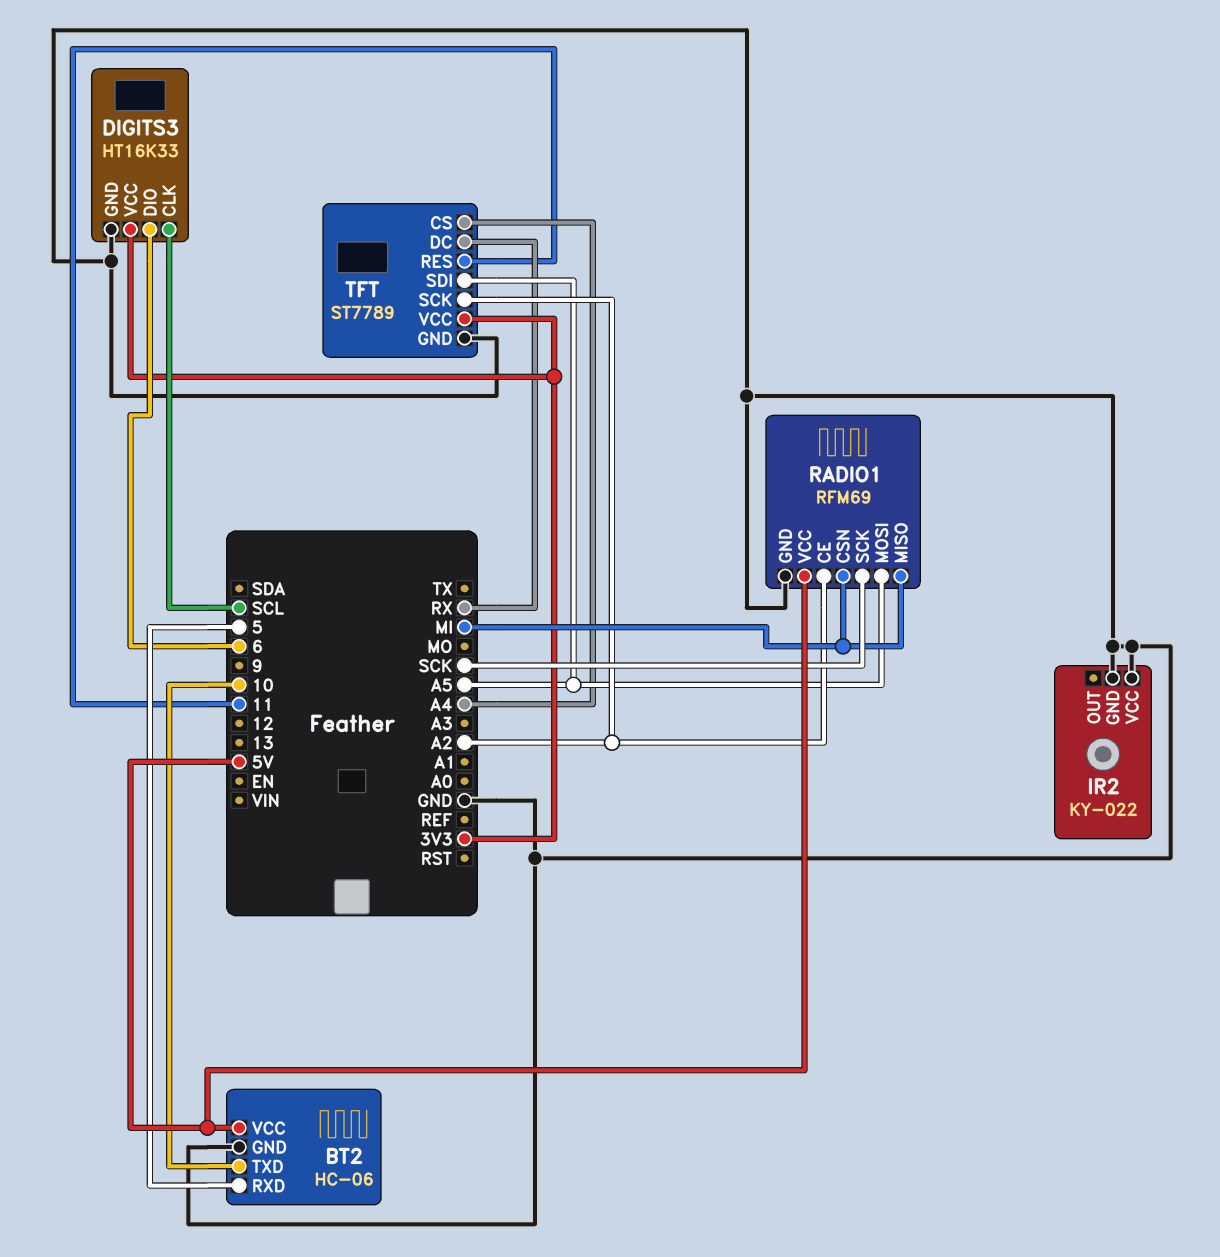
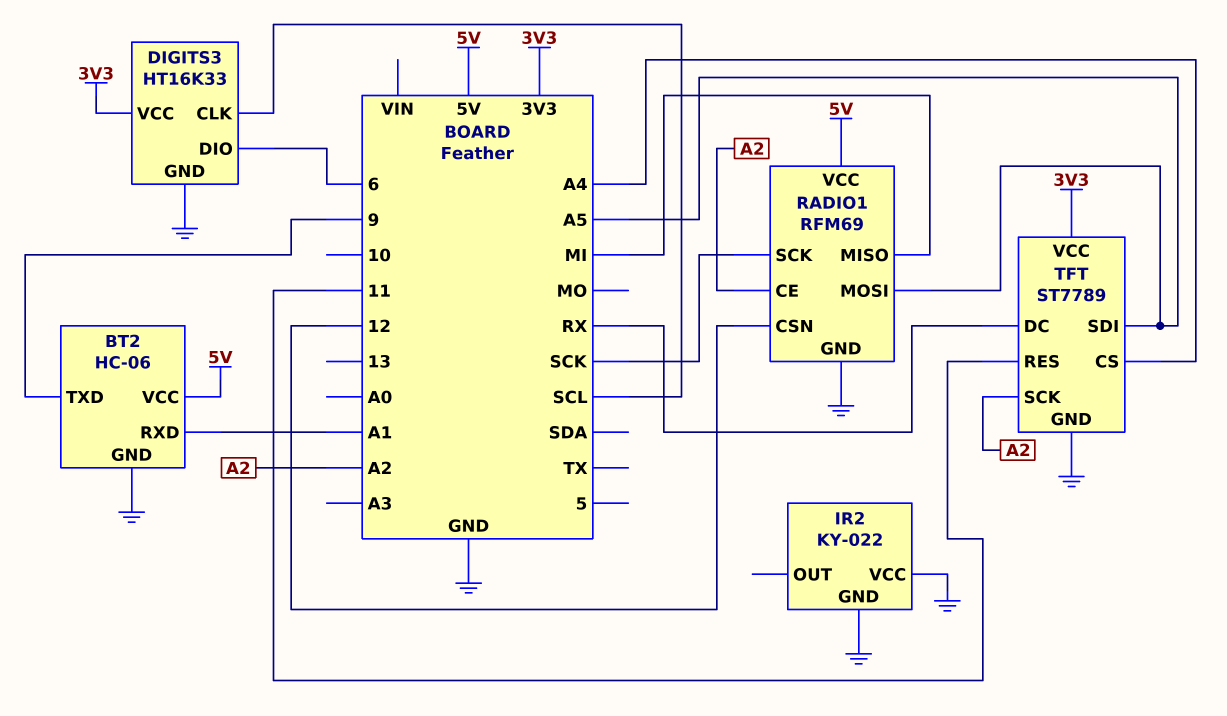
BT2 pin RXD: 5 -> A1
BT2 pin TXD: 10 -> 9
RADIO1 pin CSN: MI -> 12

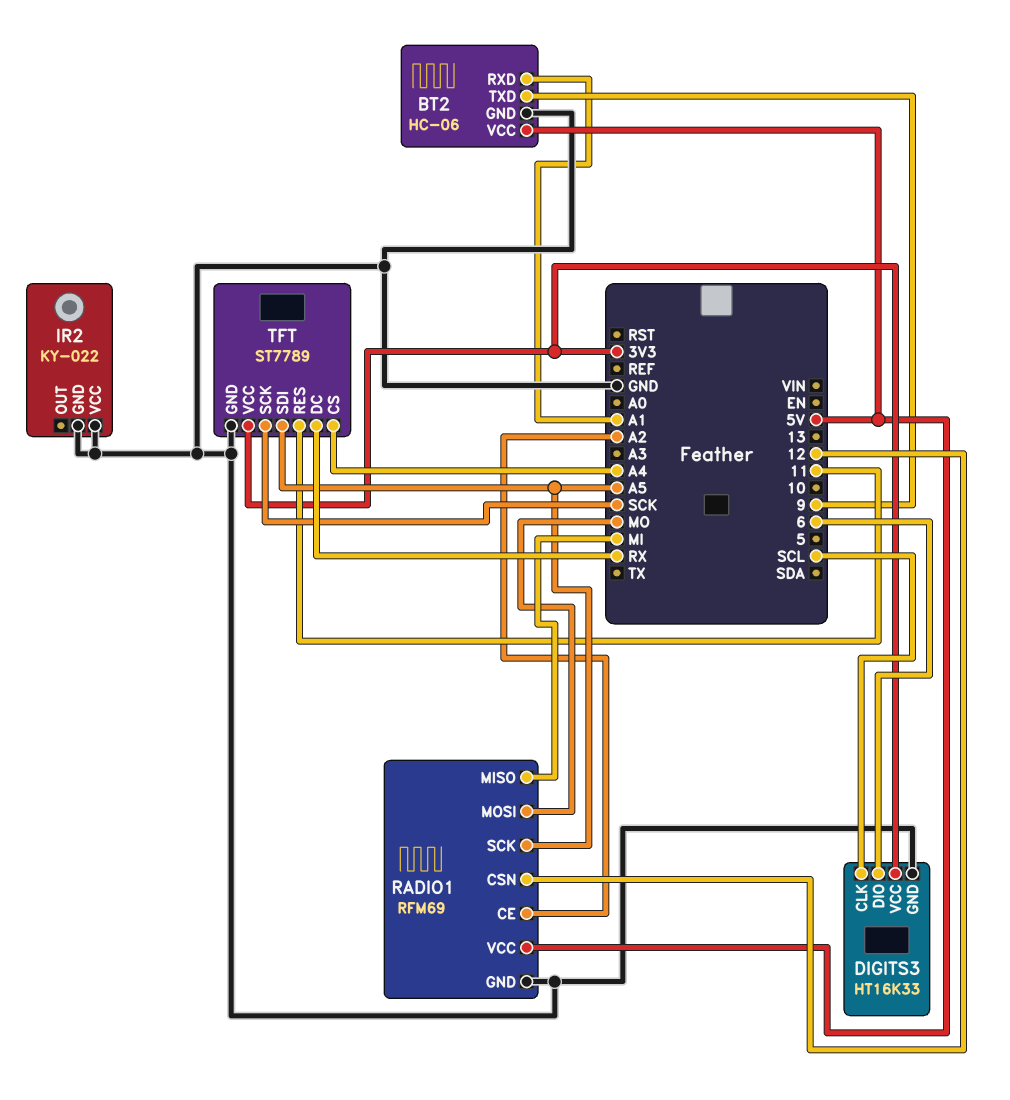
RADIO1 pin MOSI: A5 -> MO
RADIO1 pin SCK: SCK -> A5
TFT pin SCK: A2 -> SCK

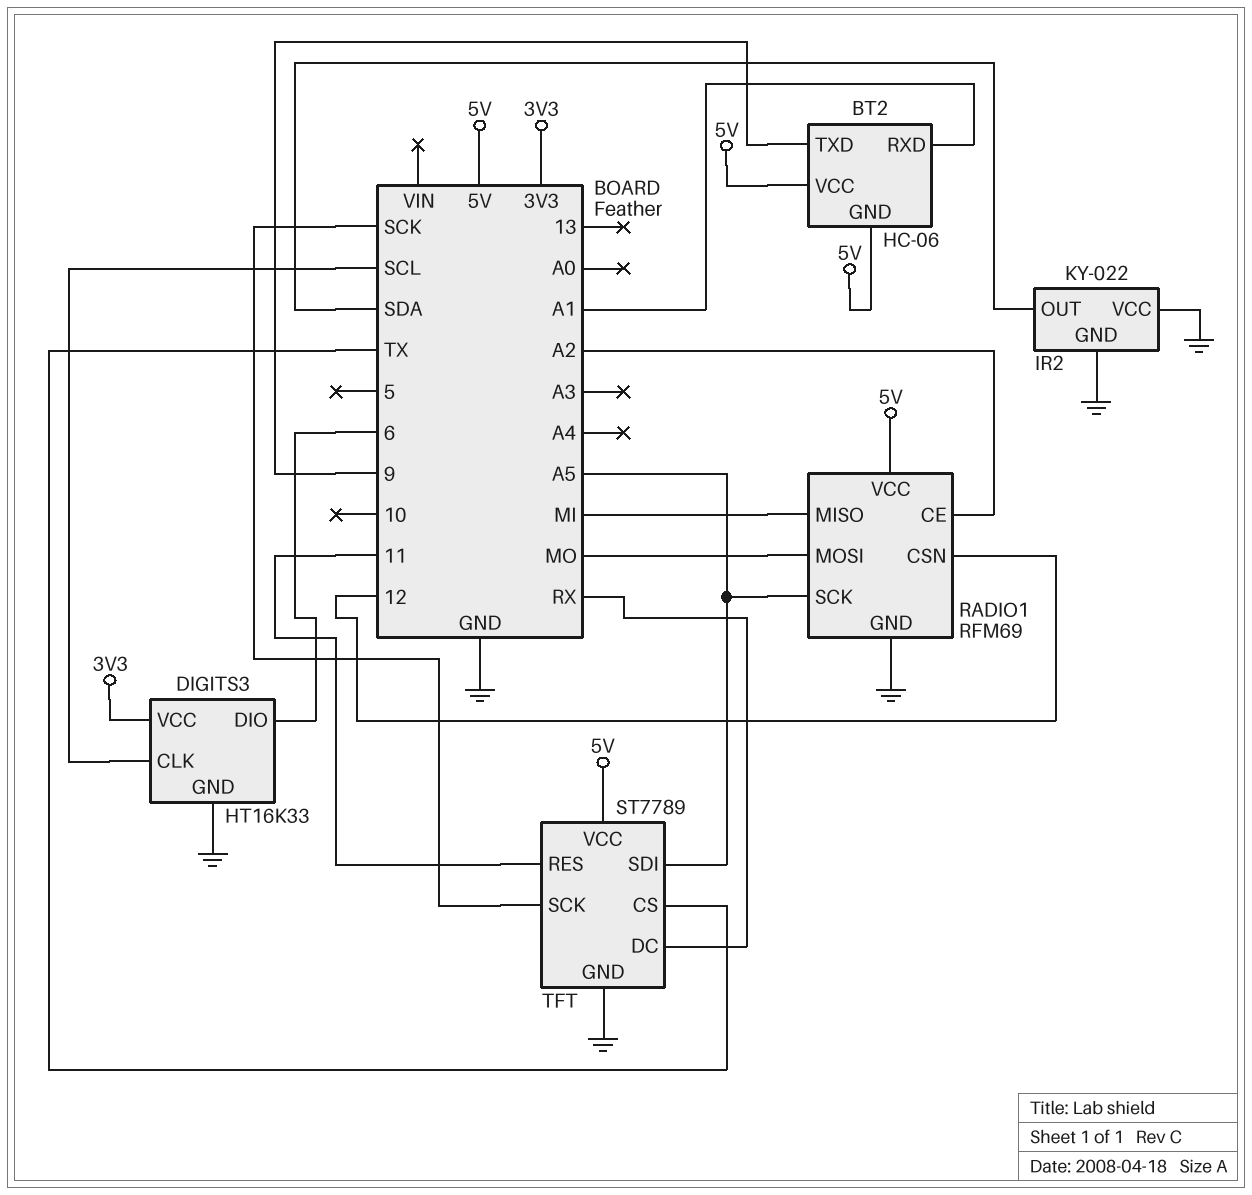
BT2 pin GND: GND -> 5V
IR2 pin OUT: none -> SDA
TFT pin CS: A4 -> TX
TFT pin VCC: 3V3 -> 5V

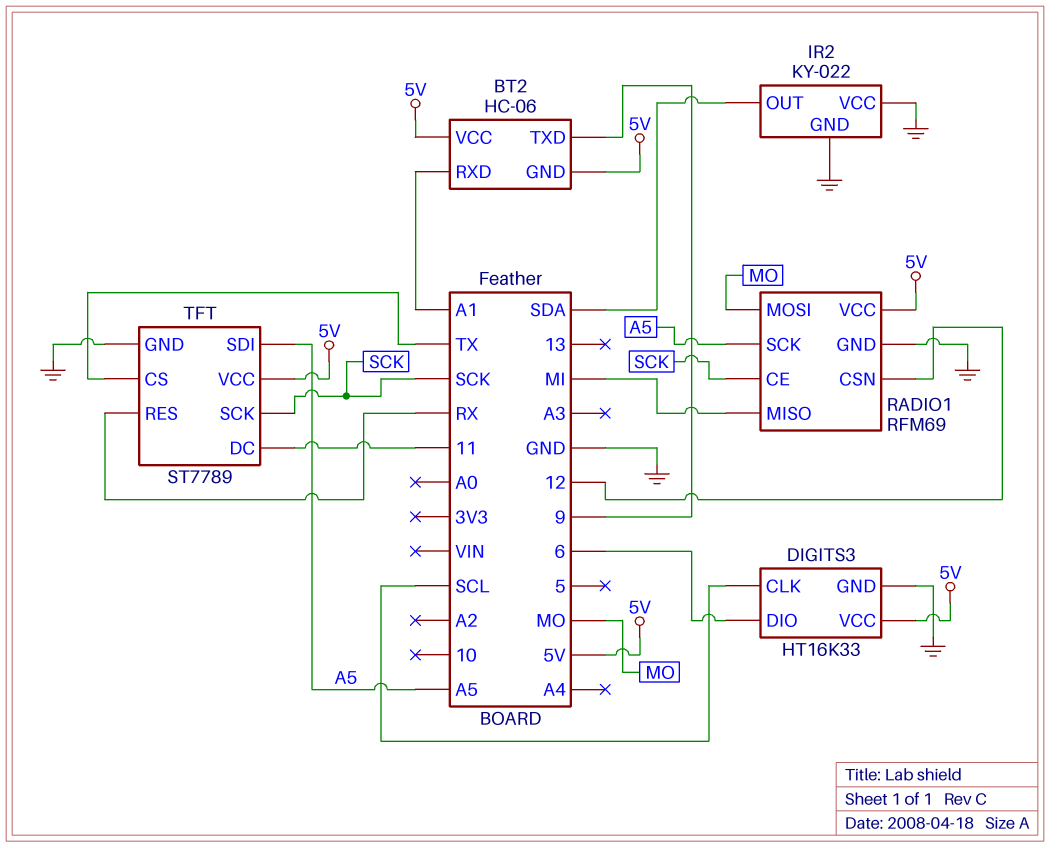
DIGITS3 pin VCC: 3V3 -> 5V
RADIO1 pin CE: A2 -> SCK
TFT pin DC: RX -> 11
TFT pin RES: 11 -> RX

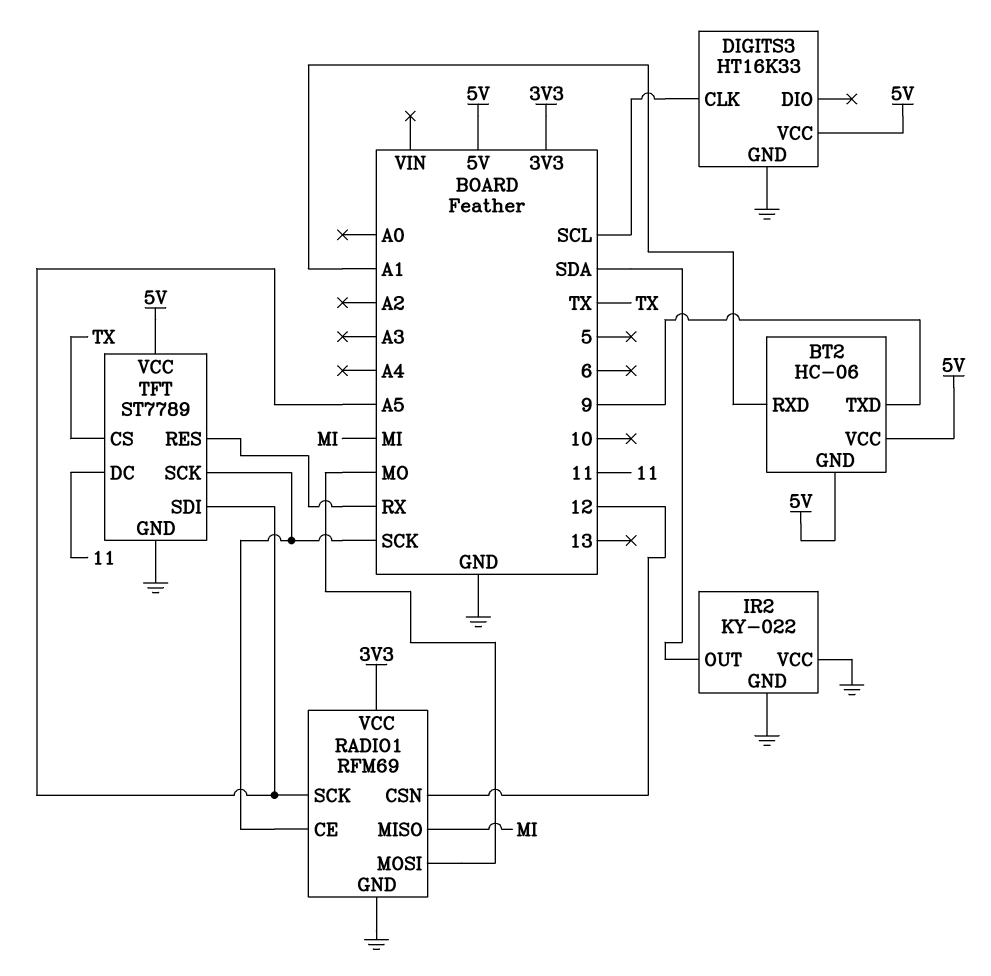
DIGITS3 pin DIO: 6 -> none
RADIO1 pin VCC: 5V -> 3V3

